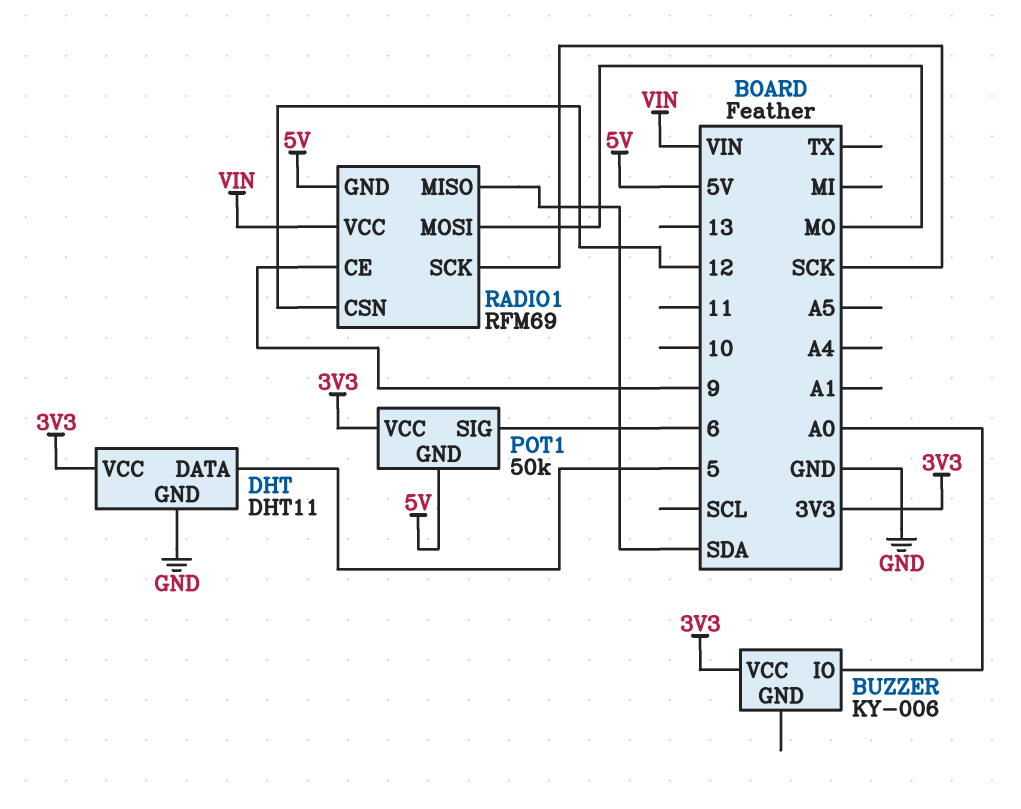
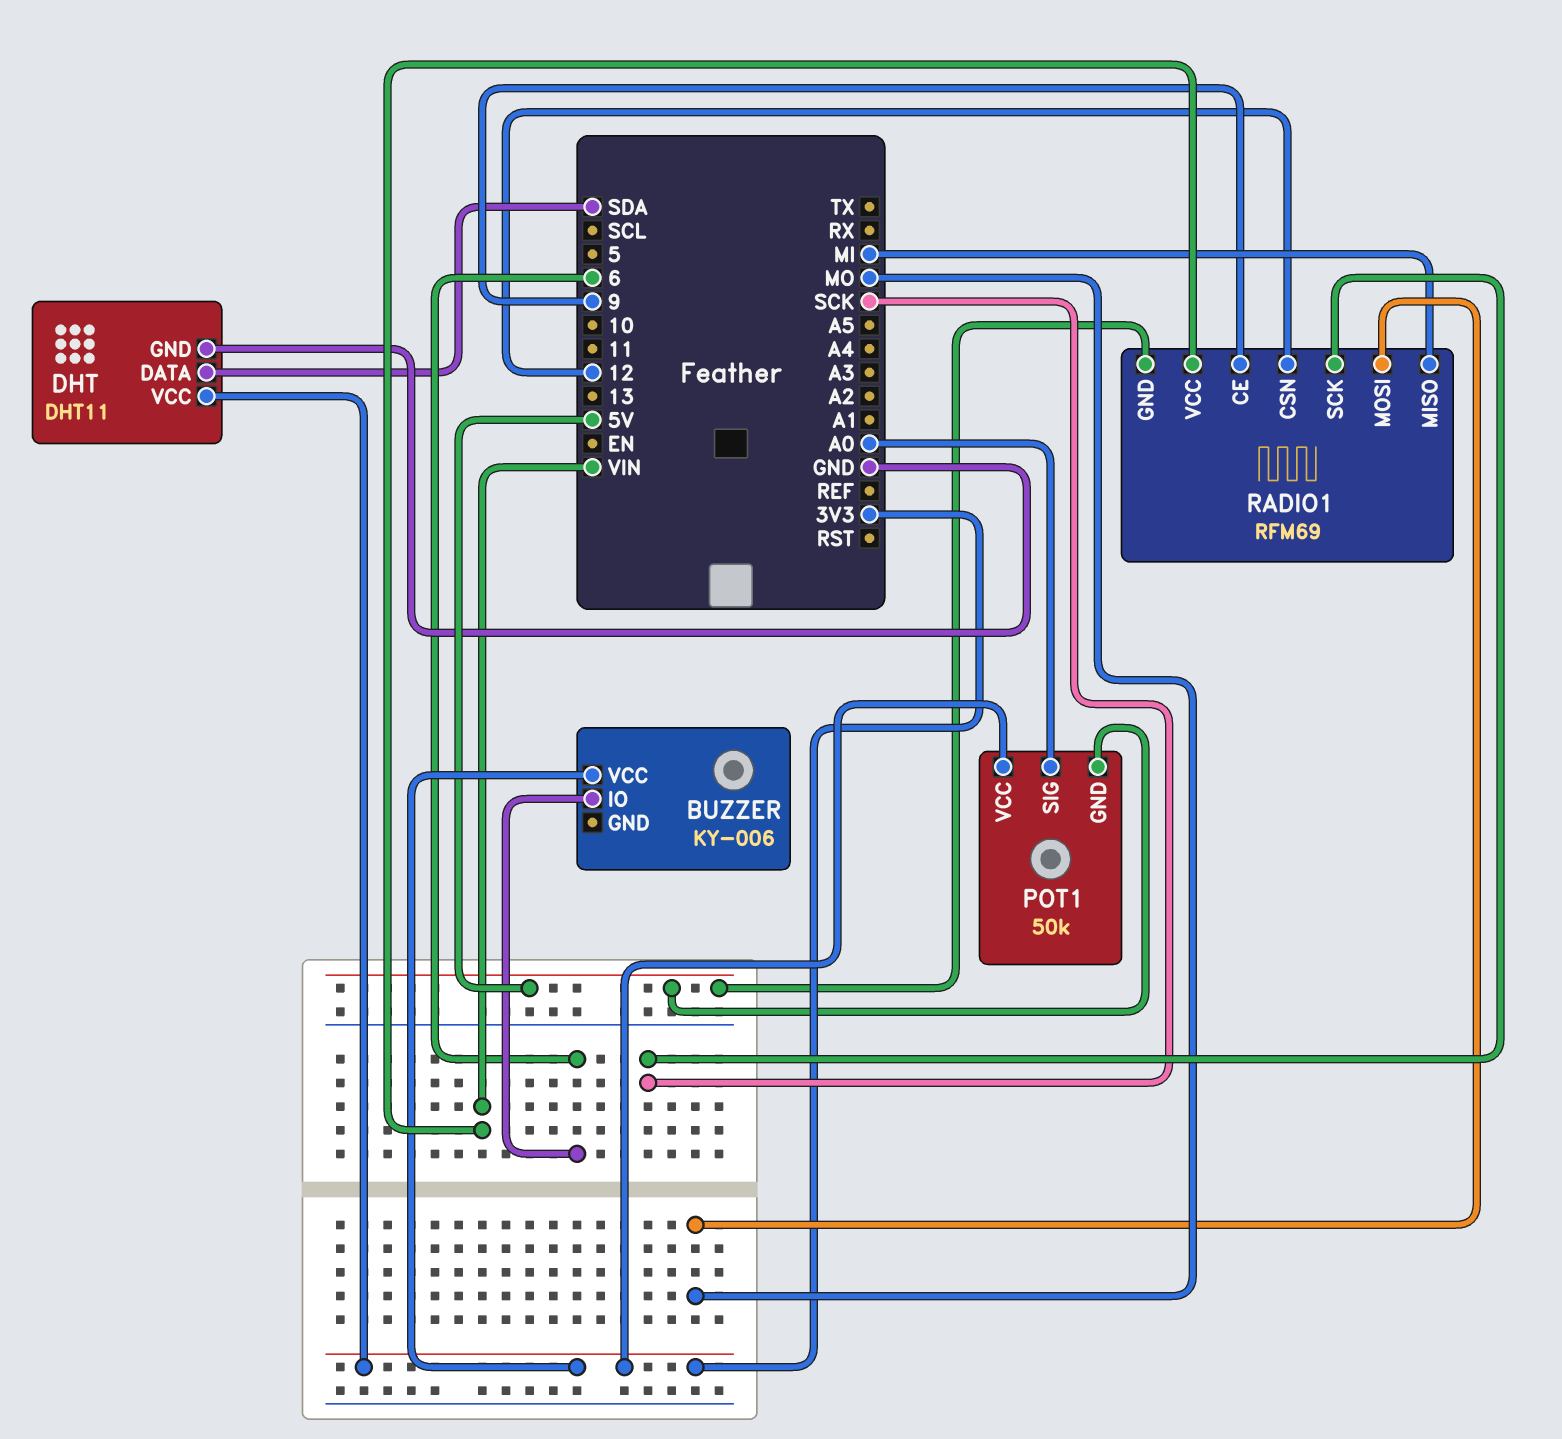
BUZZER pin IO: A0 -> 6
DHT pin DATA: 5 -> SDA
POT1 pin SIG: 6 -> A0
RADIO1 pin MISO: SDA -> MI

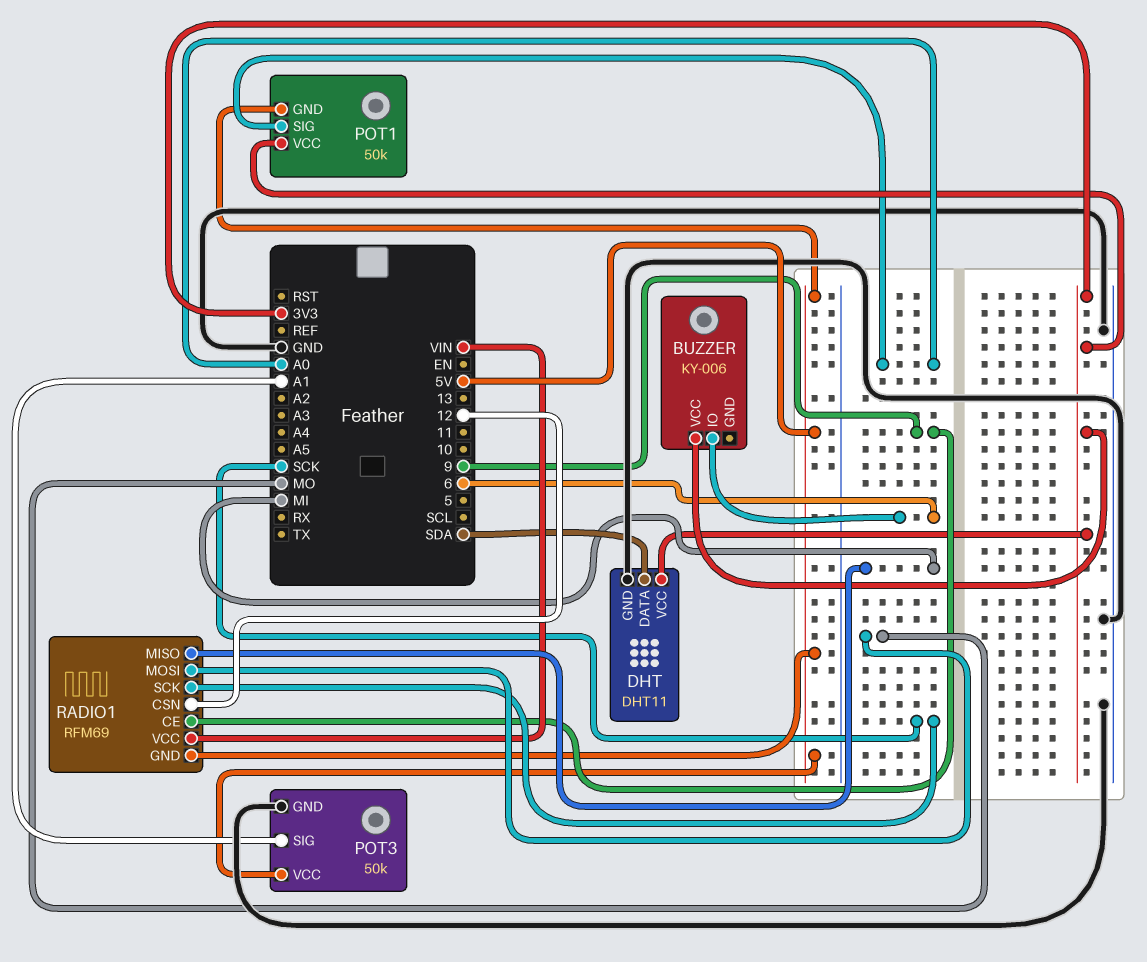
POT3: none -> 50k
POT3 pin GND: none -> GND
POT3 pin SIG: none -> A1
POT3 pin VCC: none -> 5V

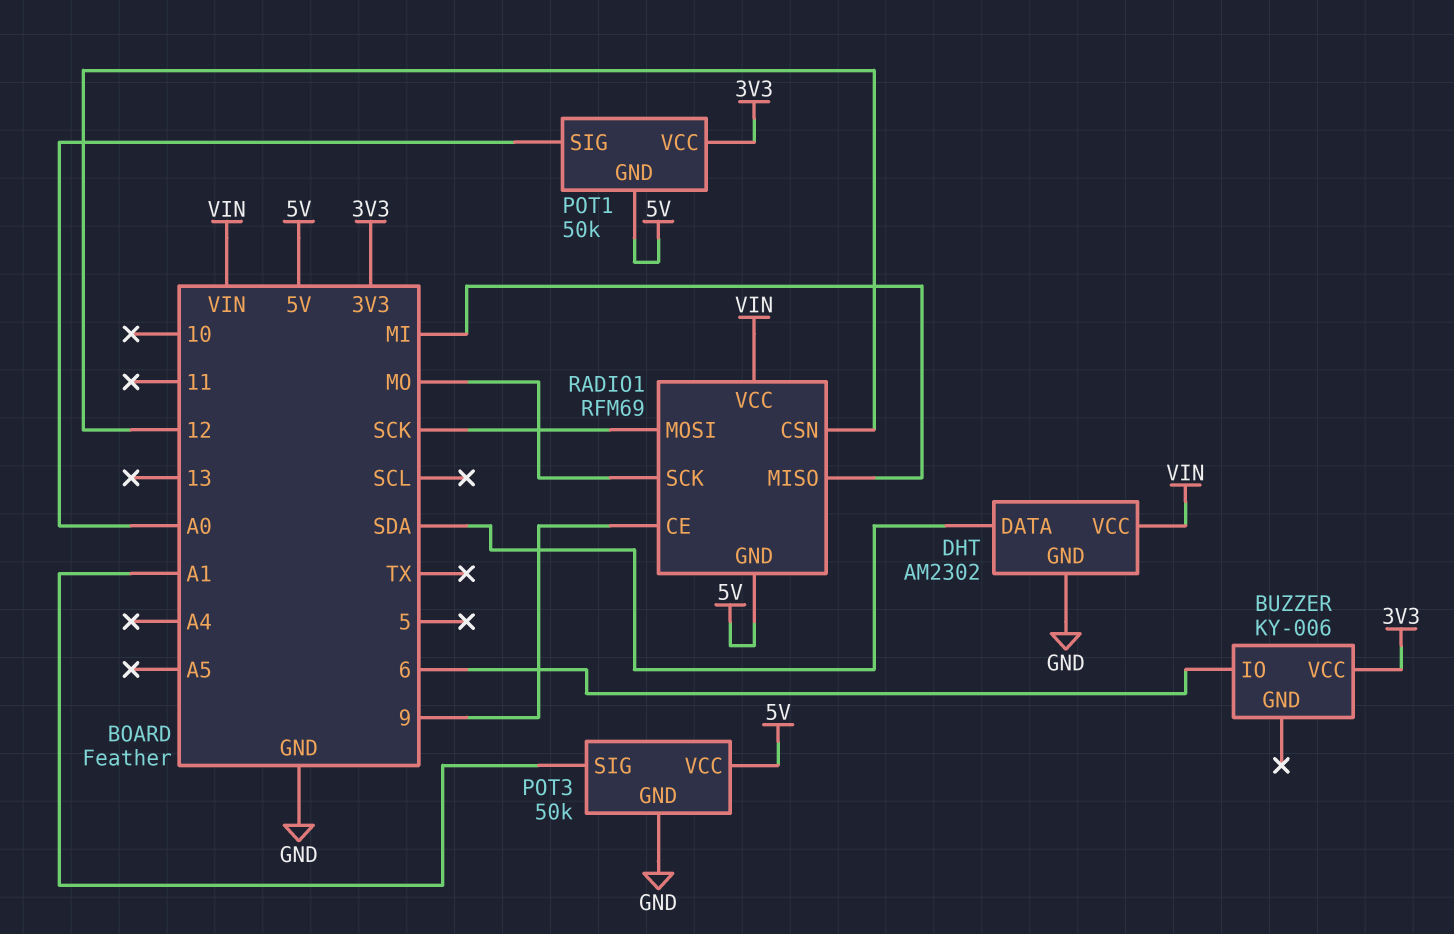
DHT: DHT11 -> AM2302
DHT pin VCC: 3V3 -> VIN
RADIO1 pin MOSI: MO -> SCK
RADIO1 pin SCK: SCK -> MO

